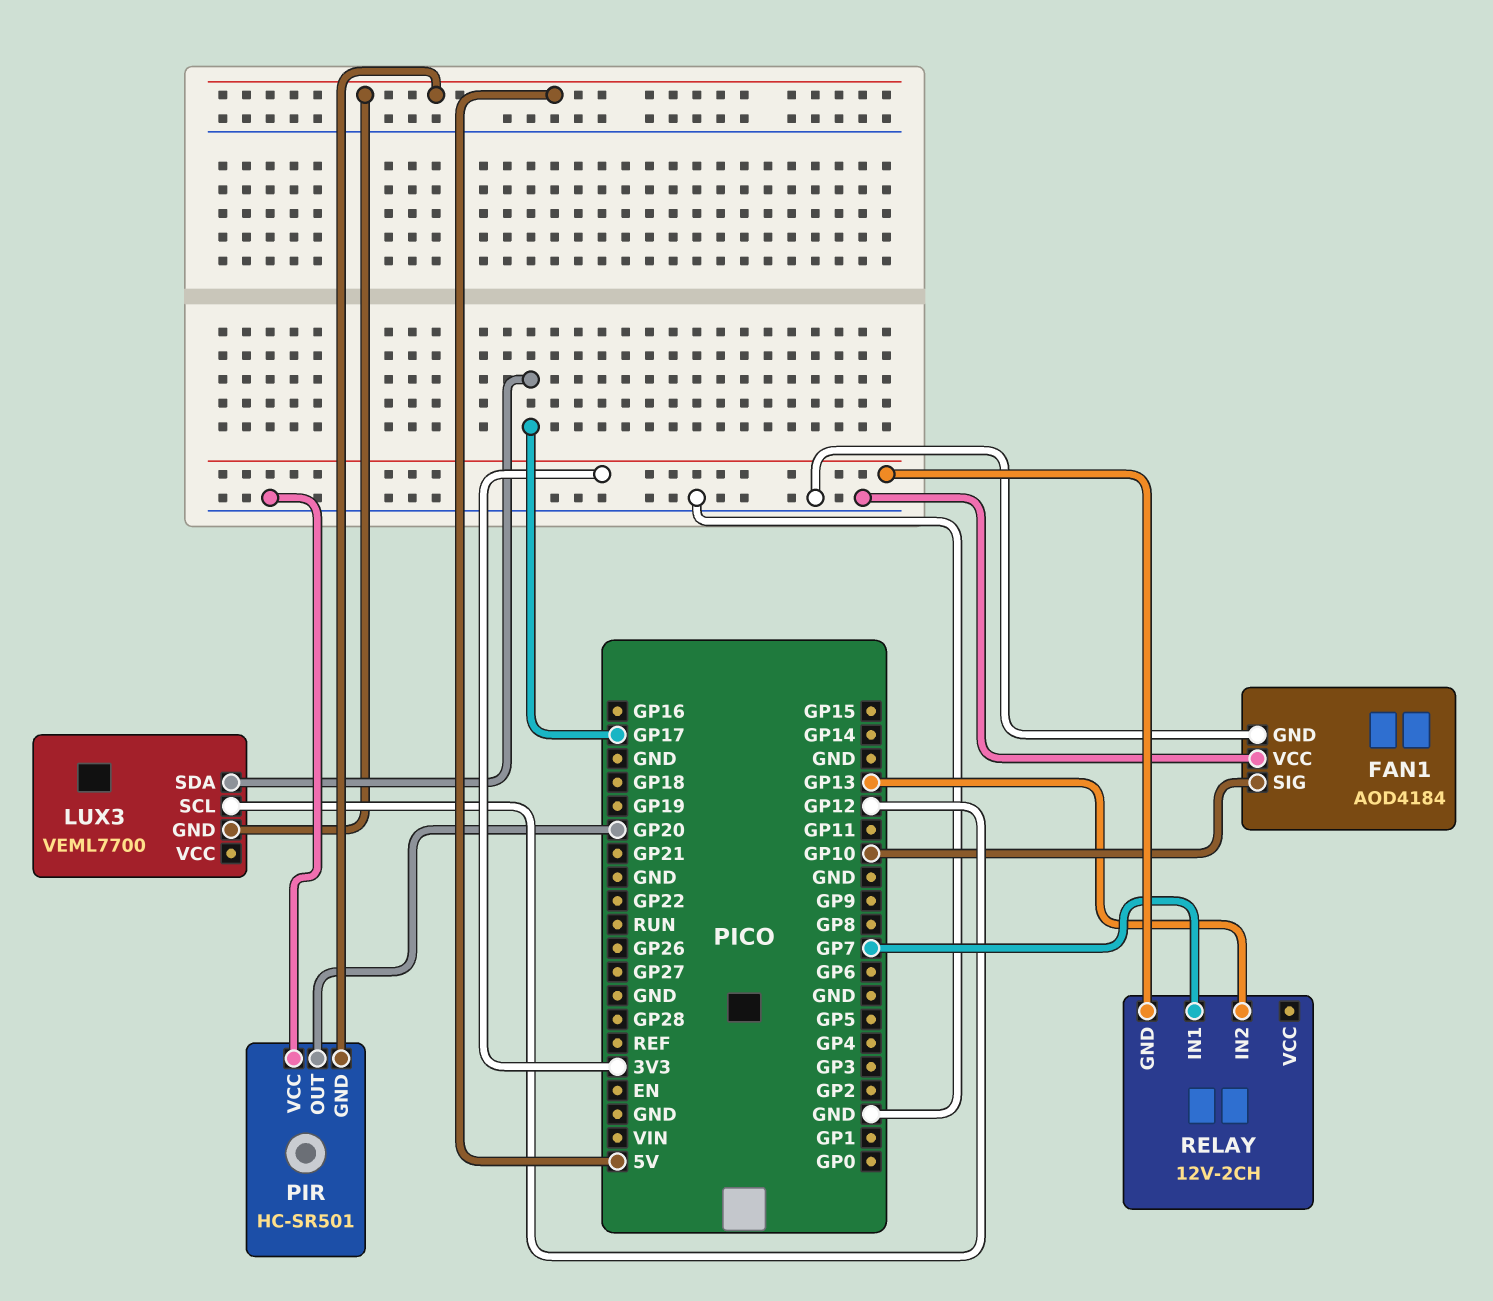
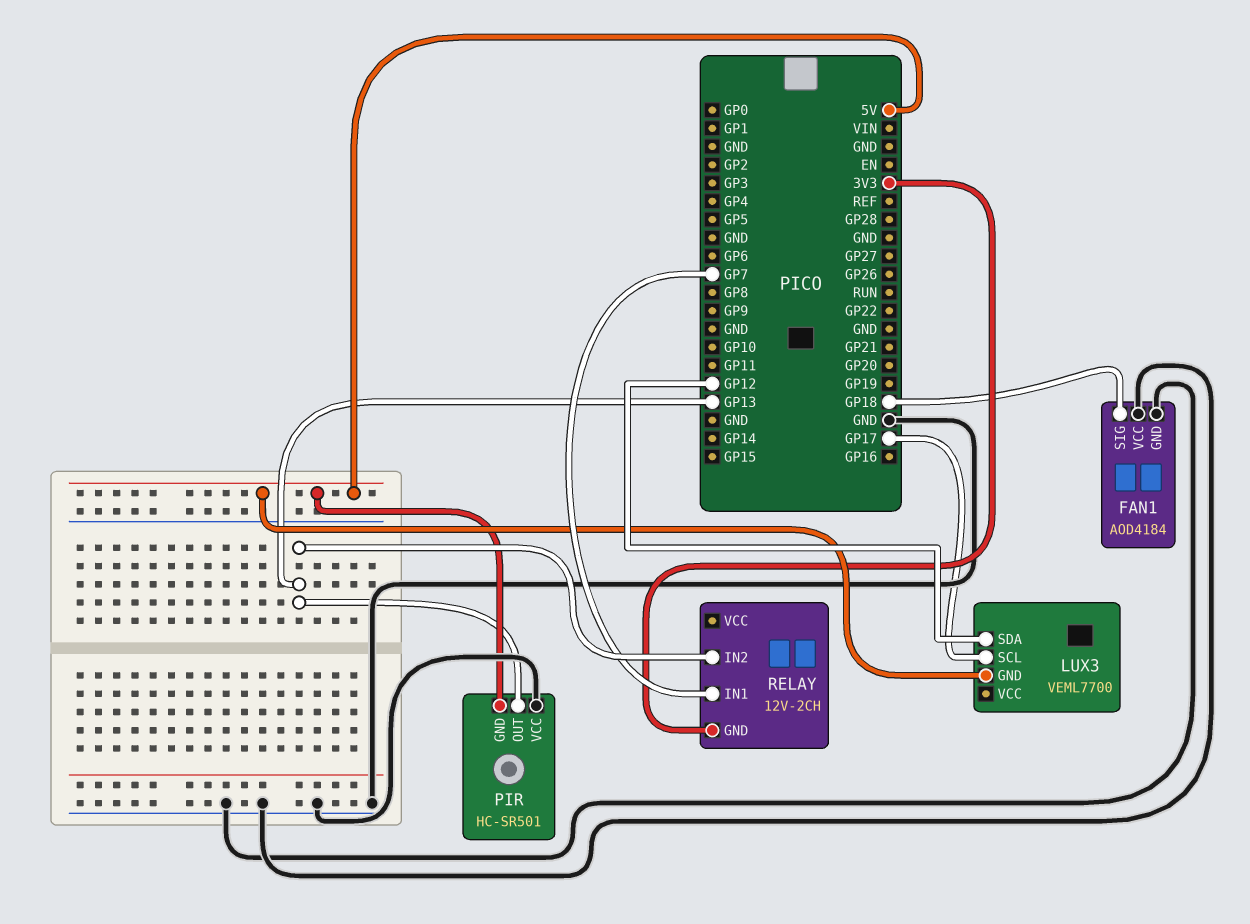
FAN1 pin SIG: GP10 -> GP18
LUX3 pin SCL: GP12 -> GP17
LUX3 pin SDA: GP17 -> GP12
PIR pin OUT: GP20 -> GP13

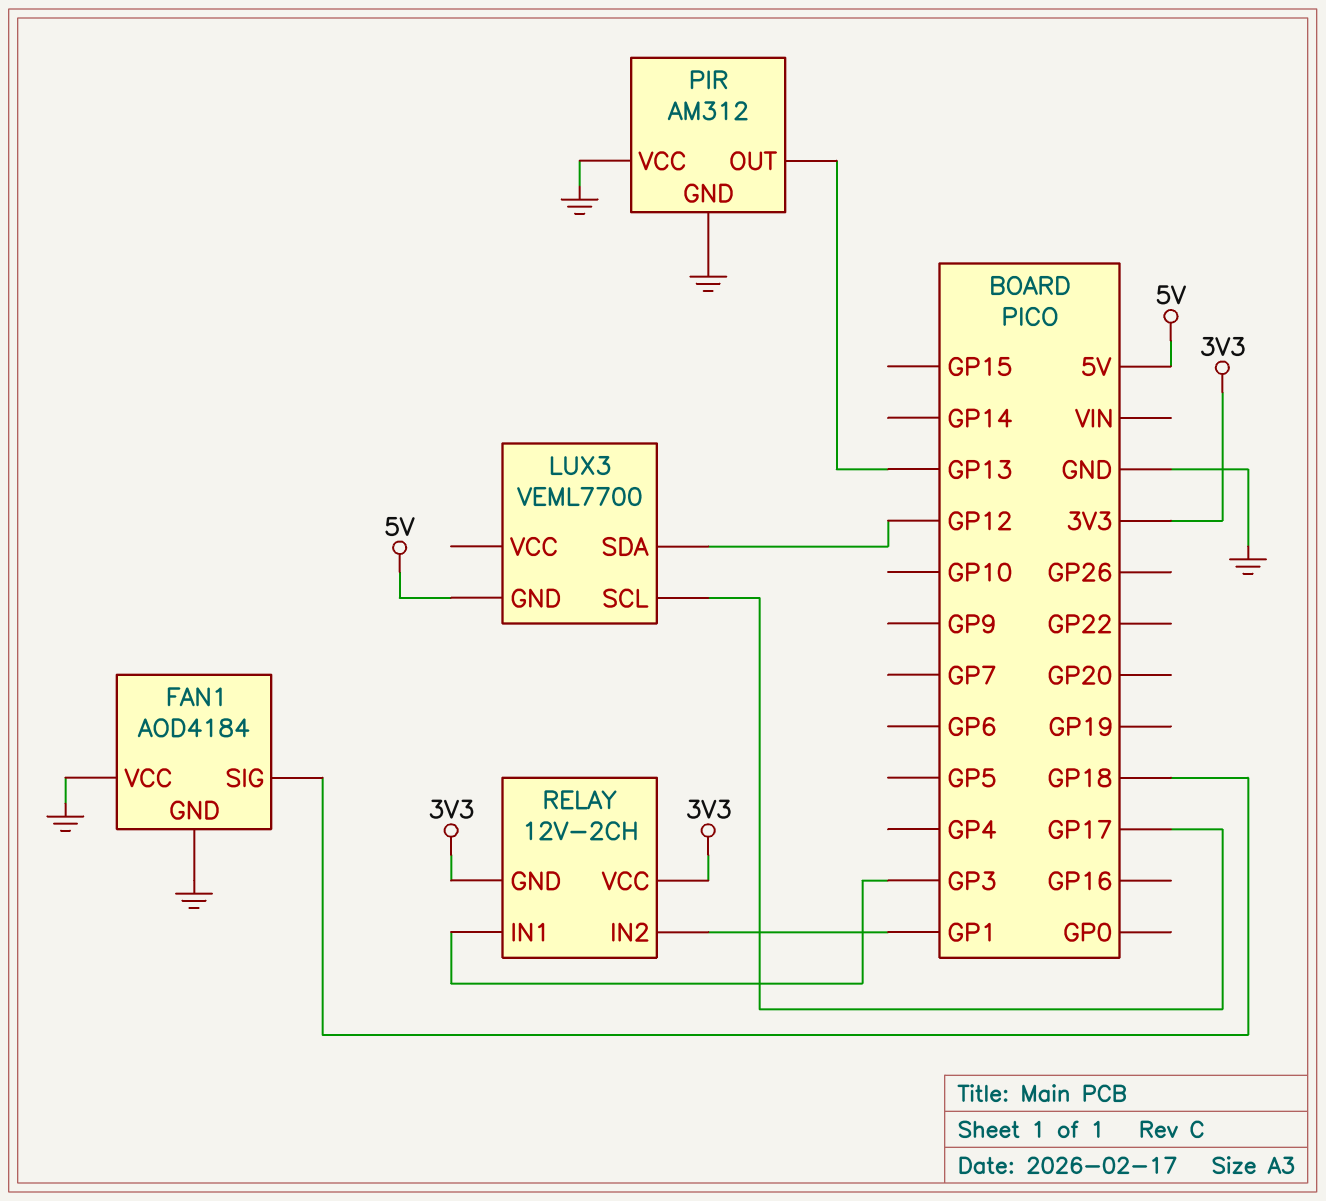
PIR: HC-SR501 -> AM312
PIR pin GND: 5V -> GND
RELAY pin IN1: GP7 -> GP3
RELAY pin IN2: GP13 -> GP1
RELAY pin VCC: none -> 3V3

